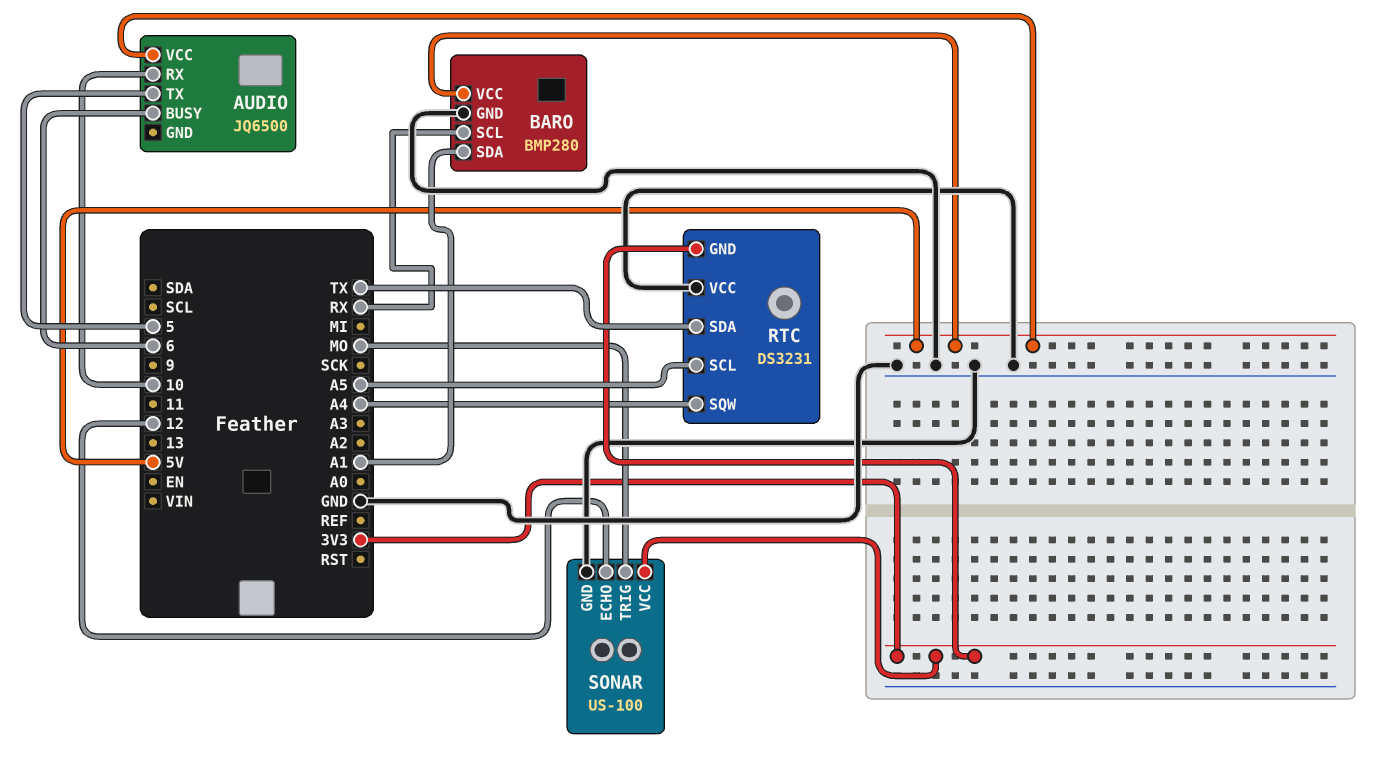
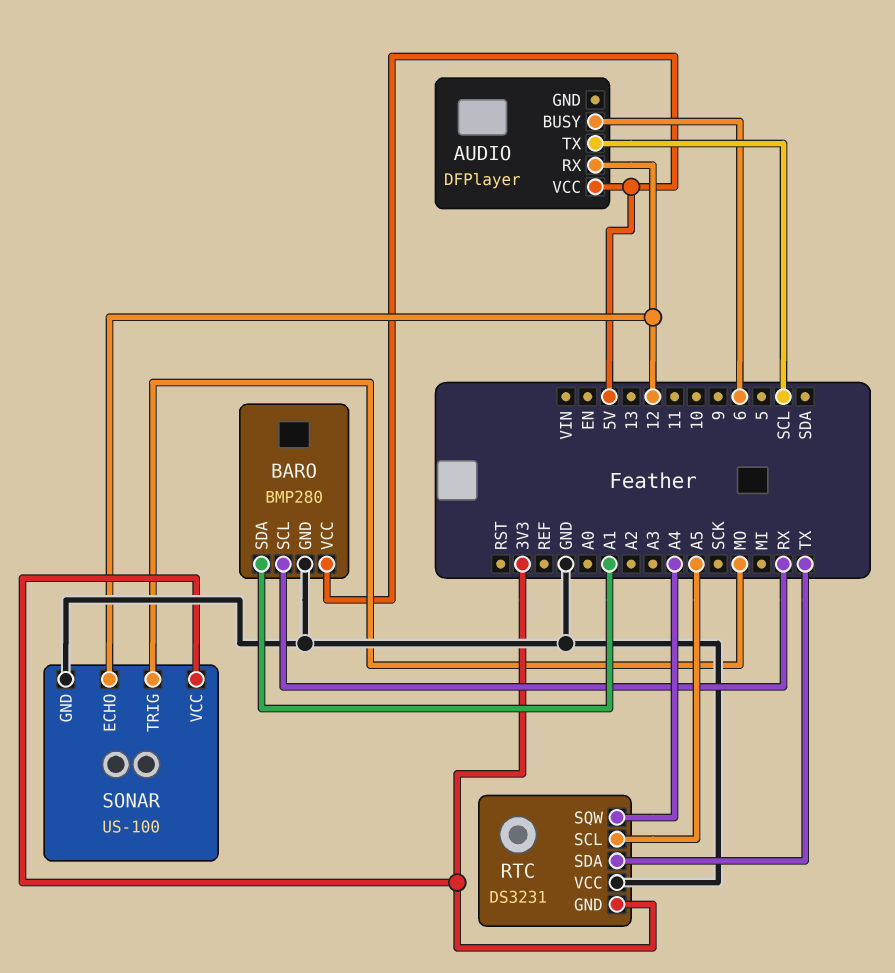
AUDIO: JQ6500 -> DFPlayer
AUDIO pin RX: 10 -> 12
AUDIO pin TX: 5 -> SCL

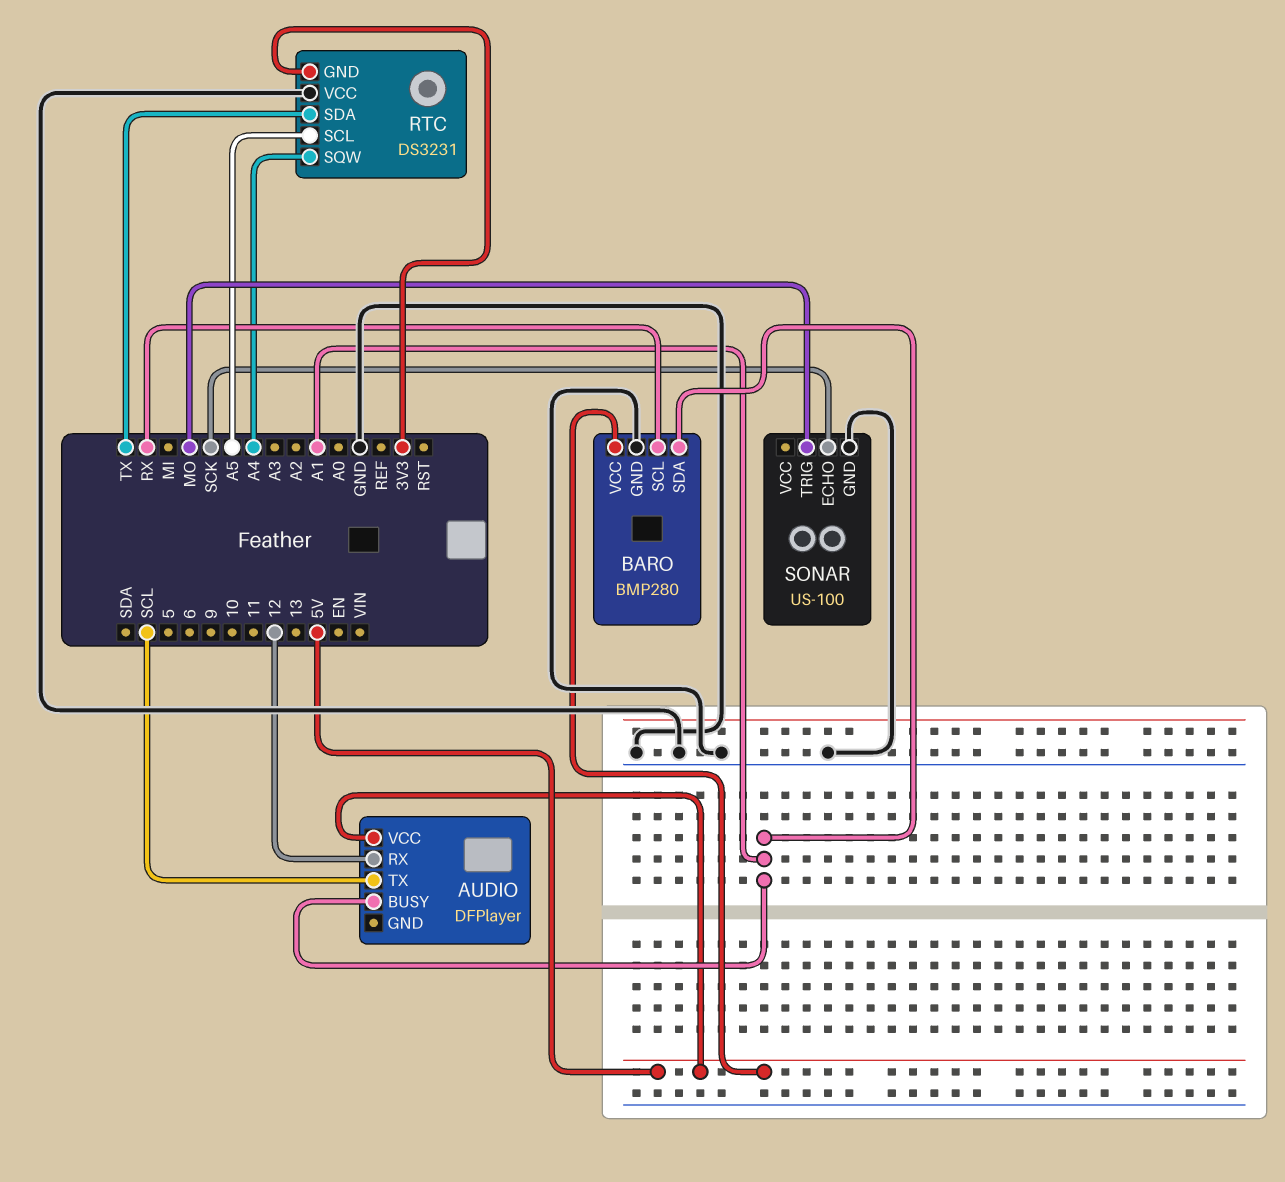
AUDIO pin BUSY: 6 -> A1
SONAR pin ECHO: 12 -> SCK
SONAR pin VCC: 3V3 -> none

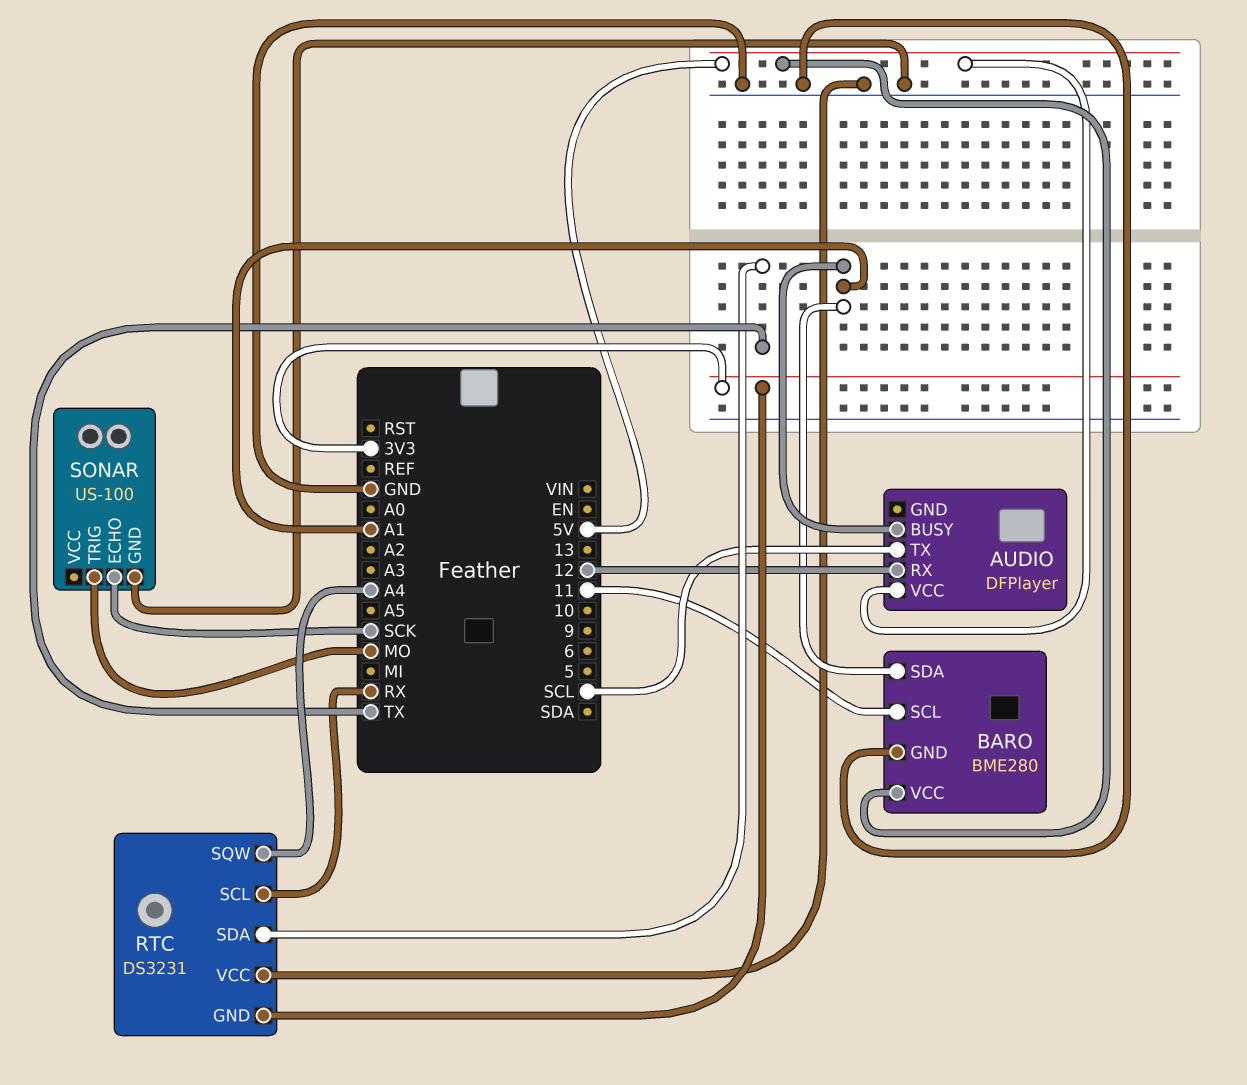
BARO: BMP280 -> BME280
BARO pin SCL: RX -> 11
RTC pin SCL: A5 -> RX

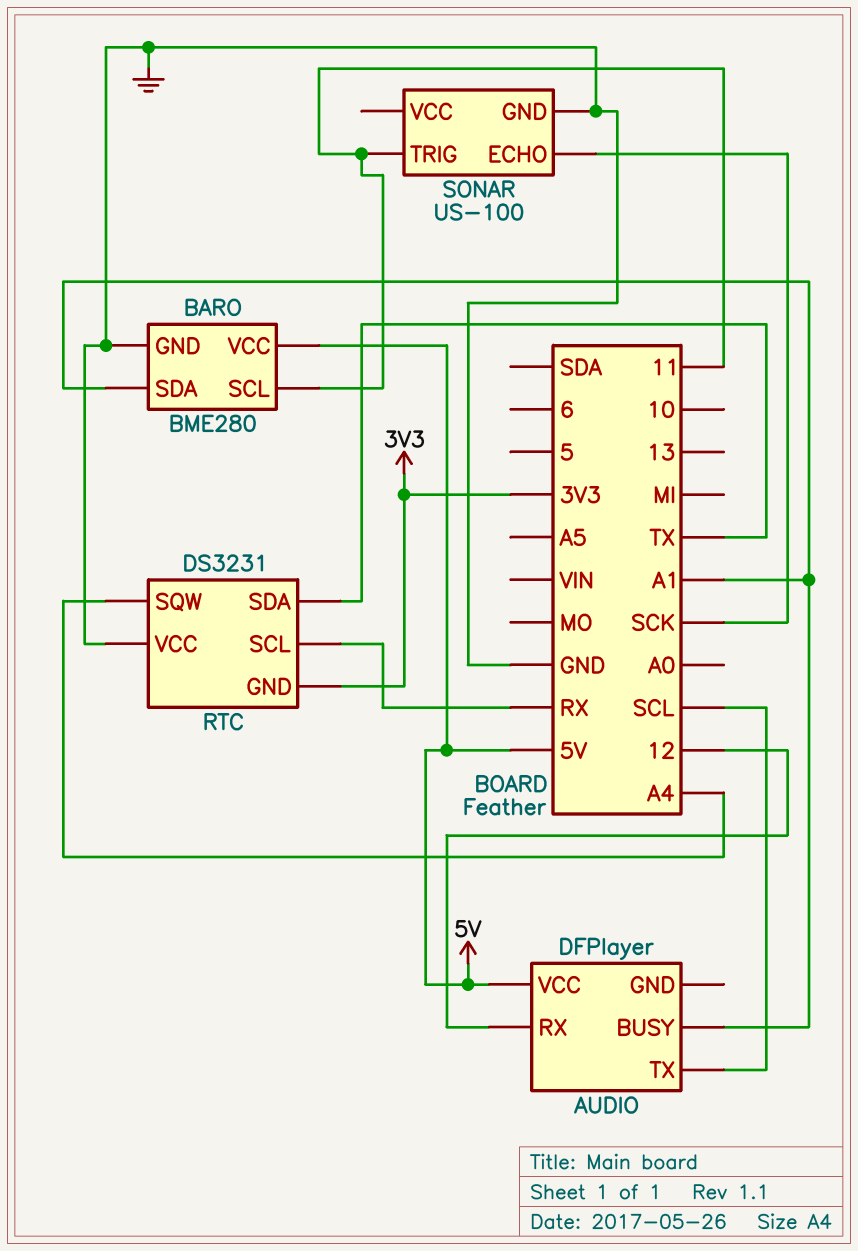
SONAR pin TRIG: MO -> 11

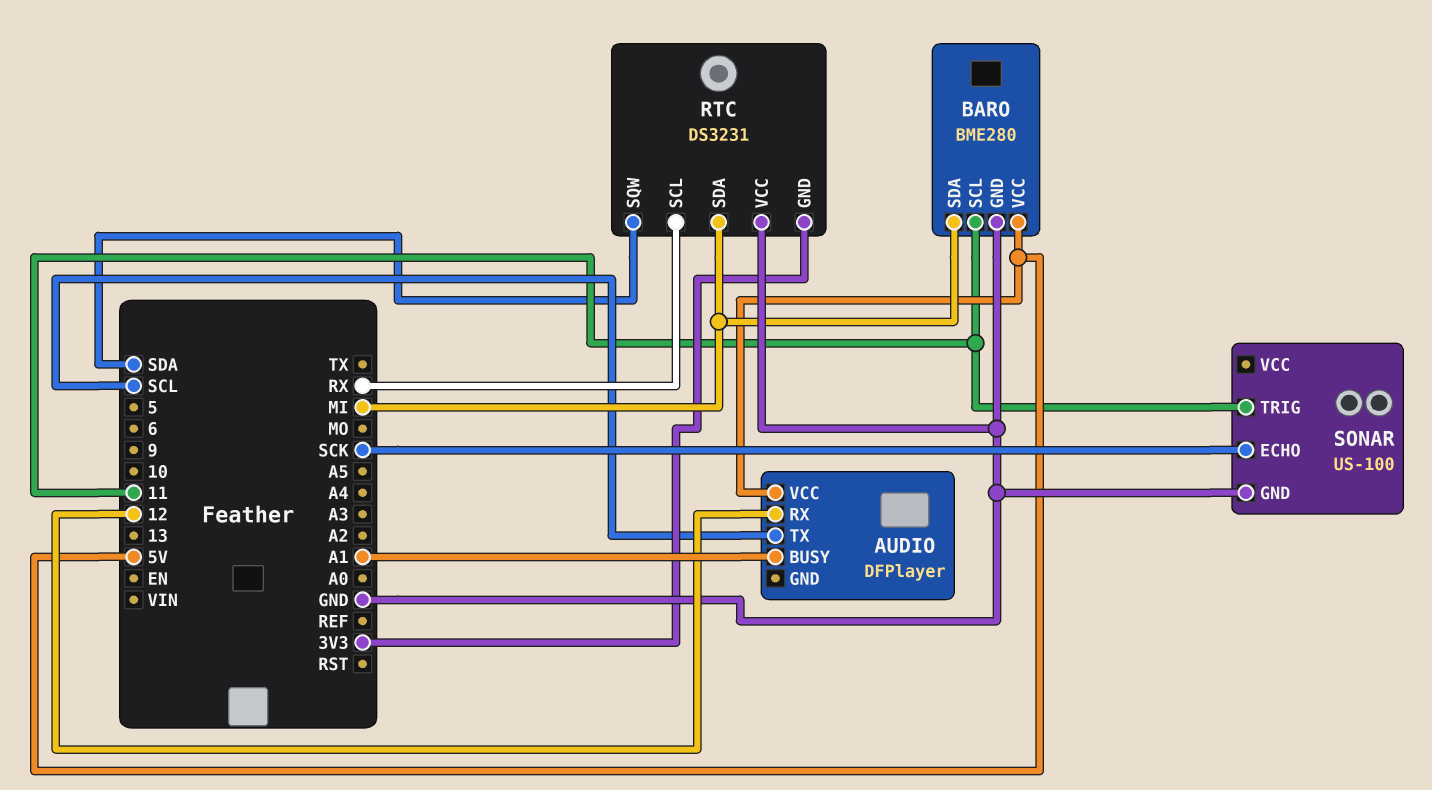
BARO pin SDA: A1 -> MI
RTC pin SDA: TX -> MI
RTC pin SQW: A4 -> SDA

